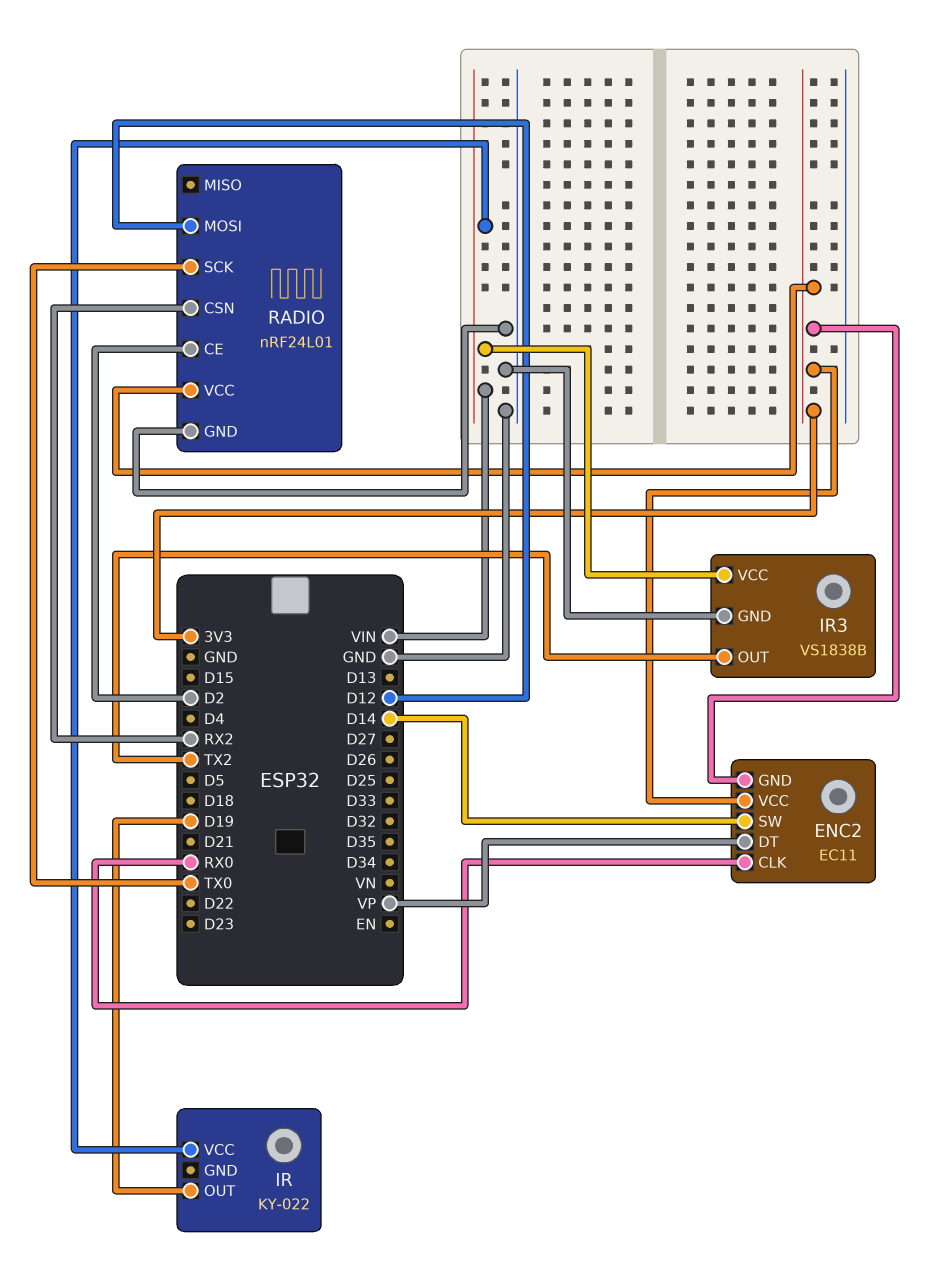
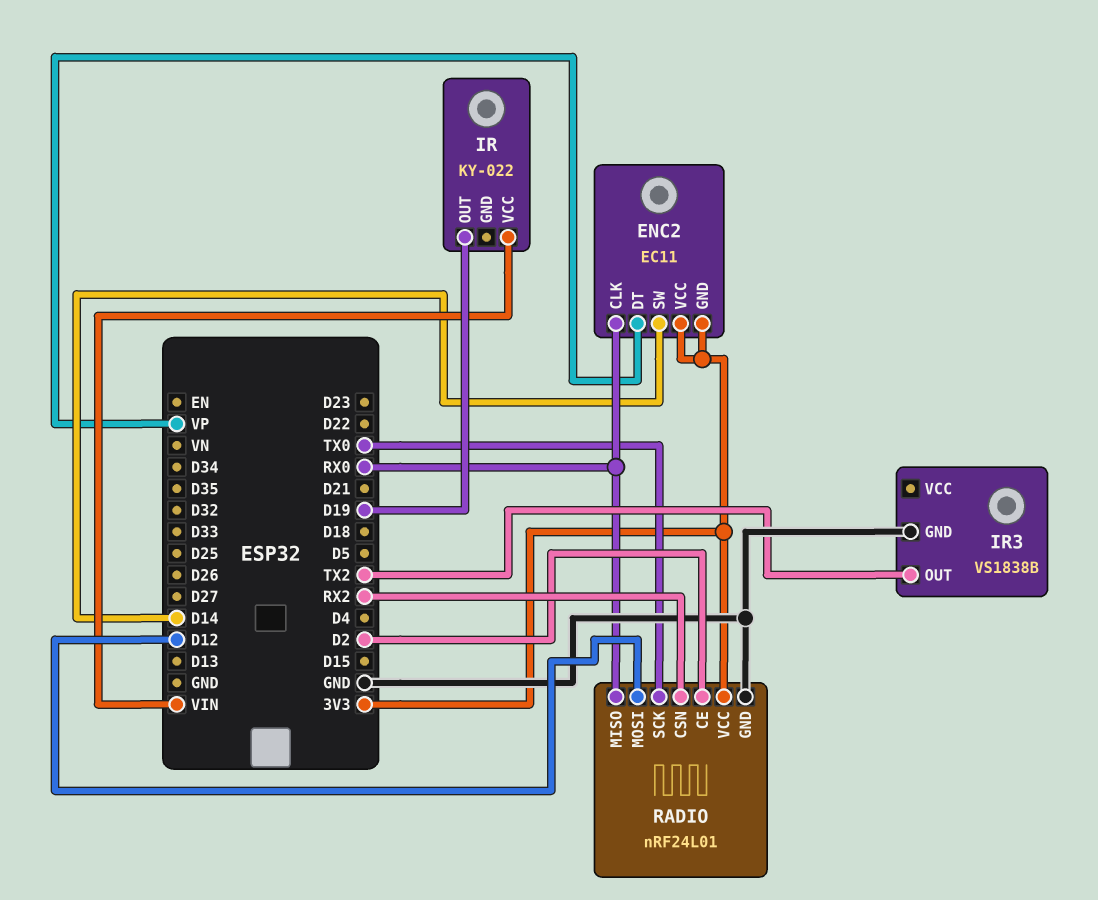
IR3 pin VCC: VIN -> none
RADIO pin MISO: none -> RX0

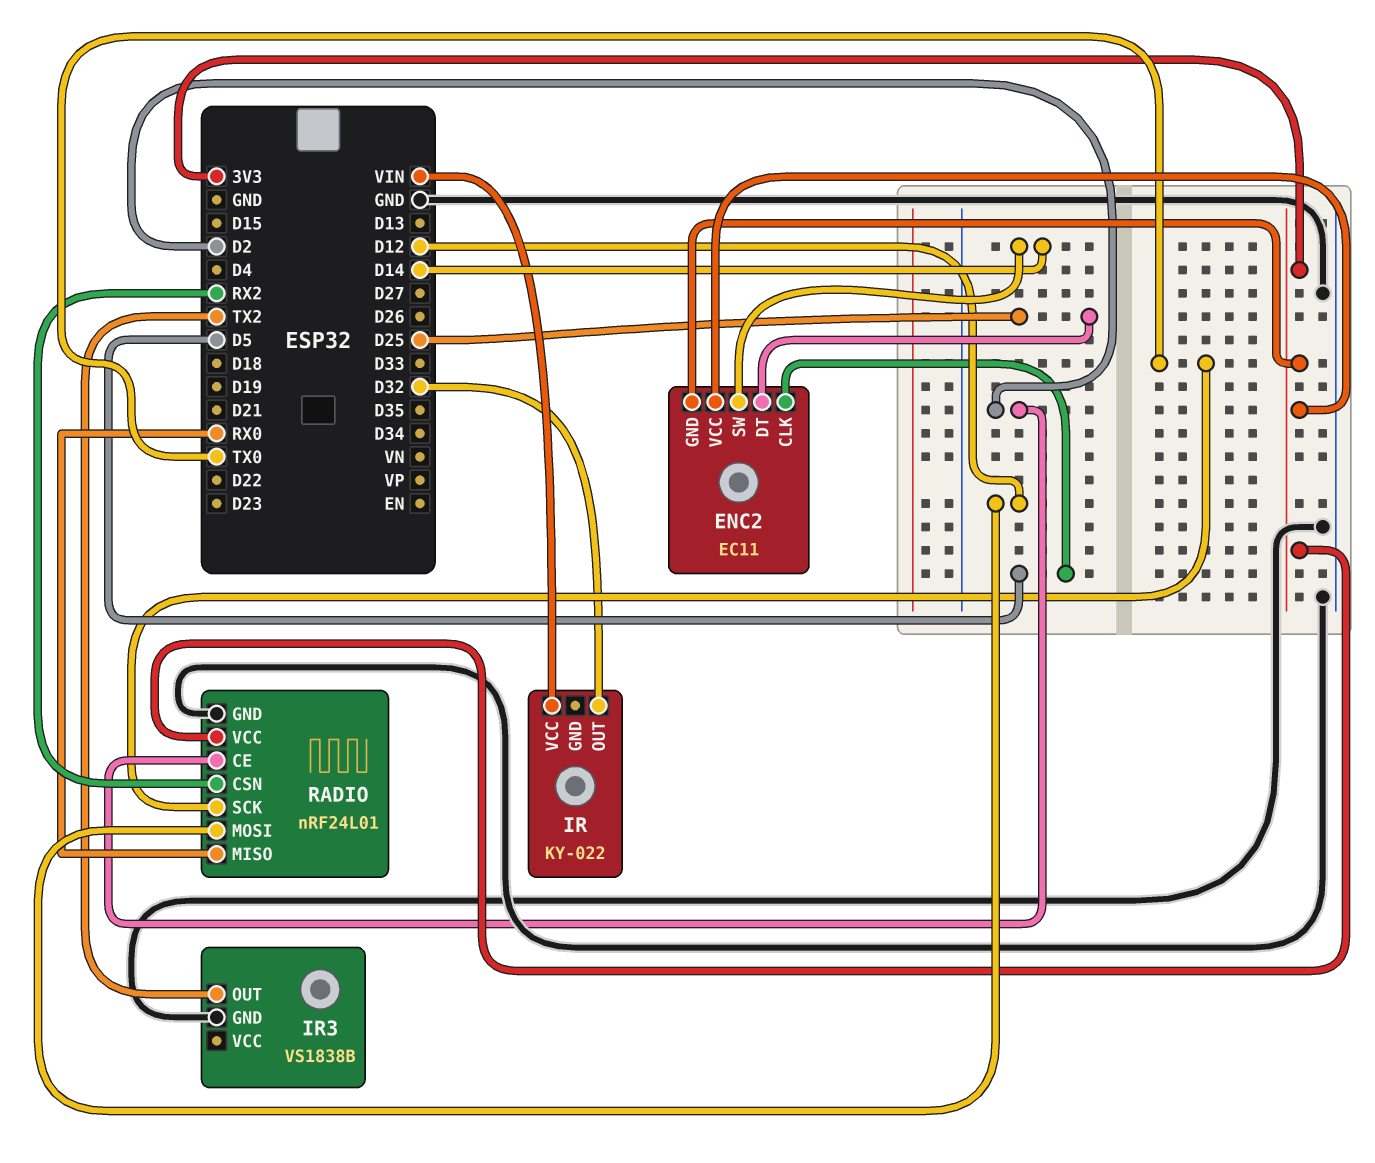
ENC2 pin CLK: RX0 -> D5
ENC2 pin DT: VP -> D25
IR pin OUT: D19 -> D32

